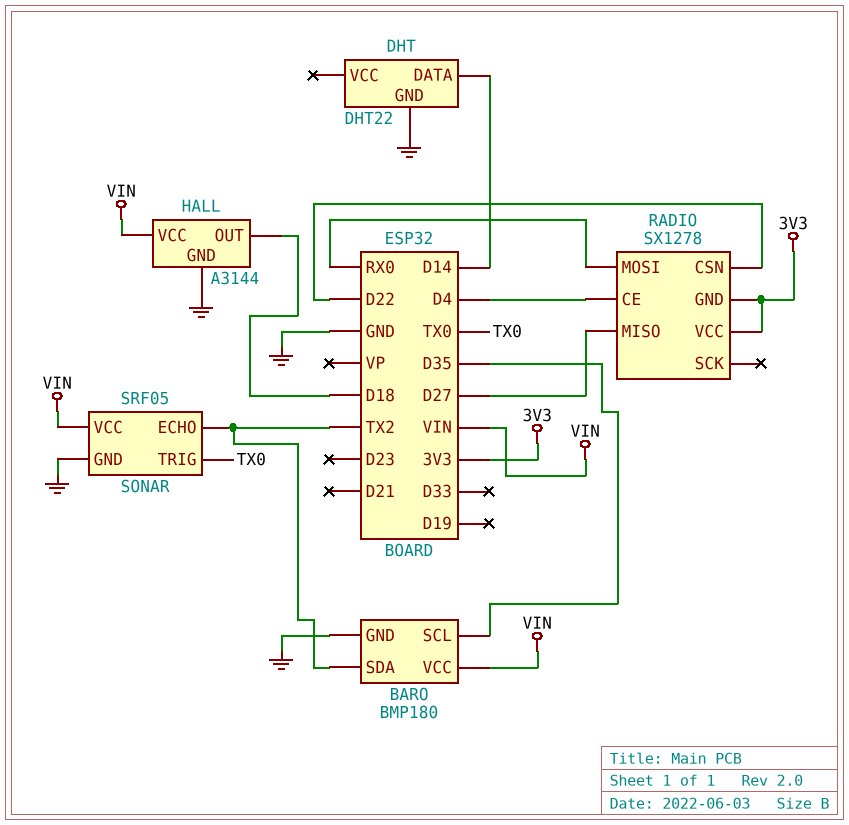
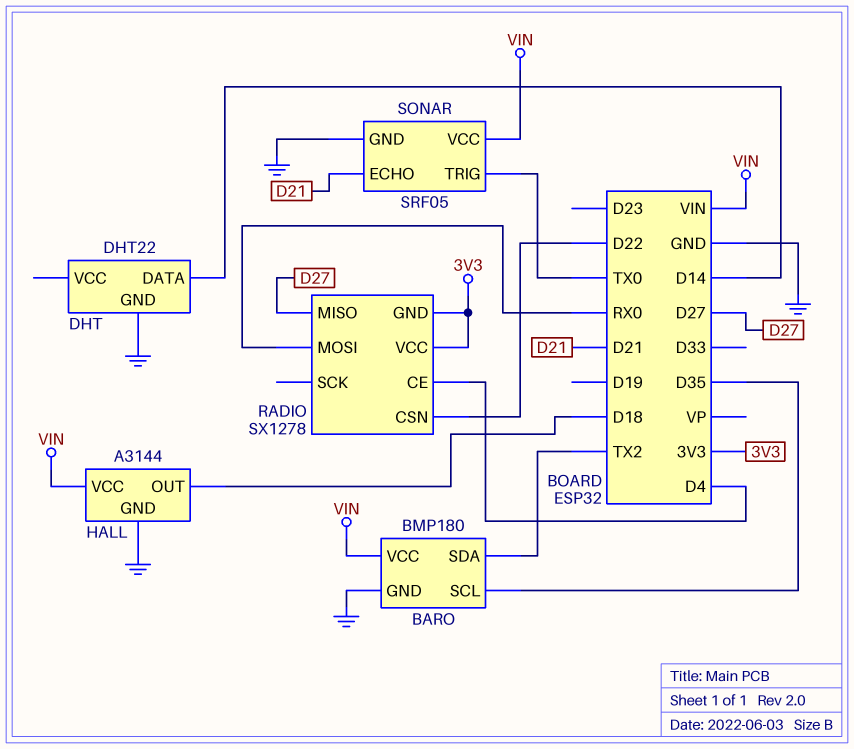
SONAR pin ECHO: TX2 -> D21

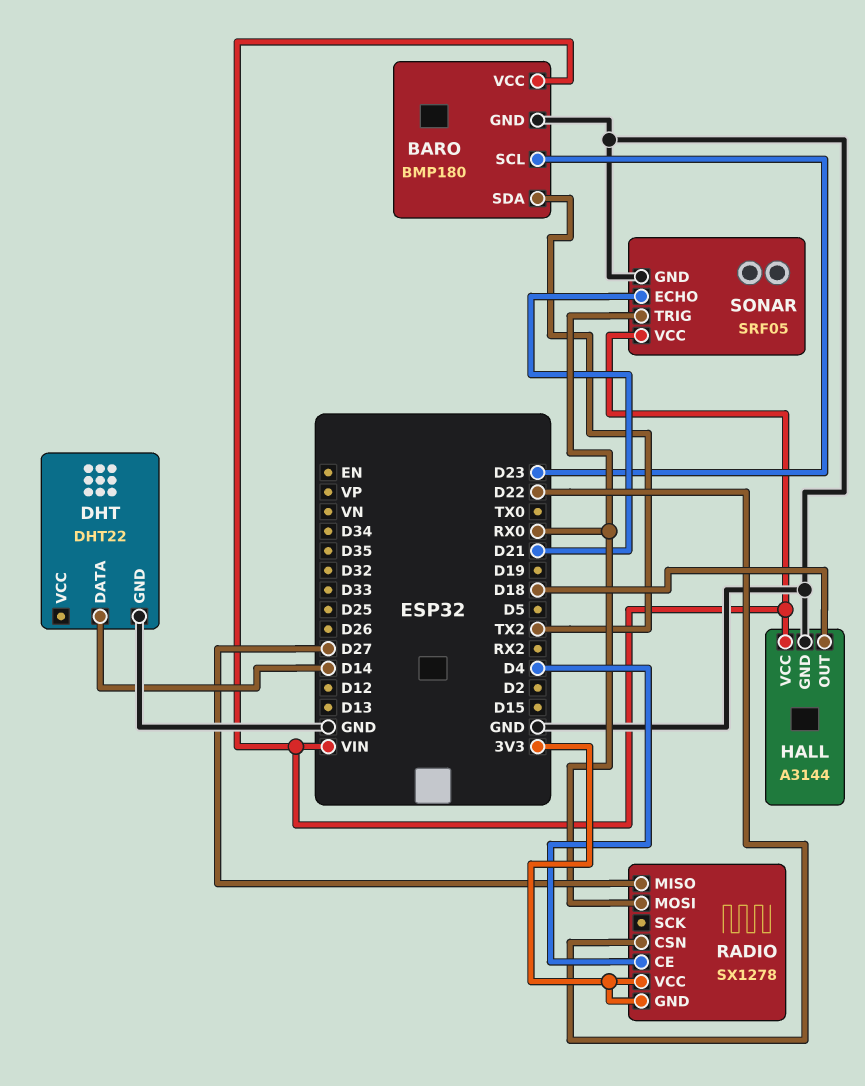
BARO pin SCL: D35 -> D23
SONAR pin TRIG: TX0 -> RX0

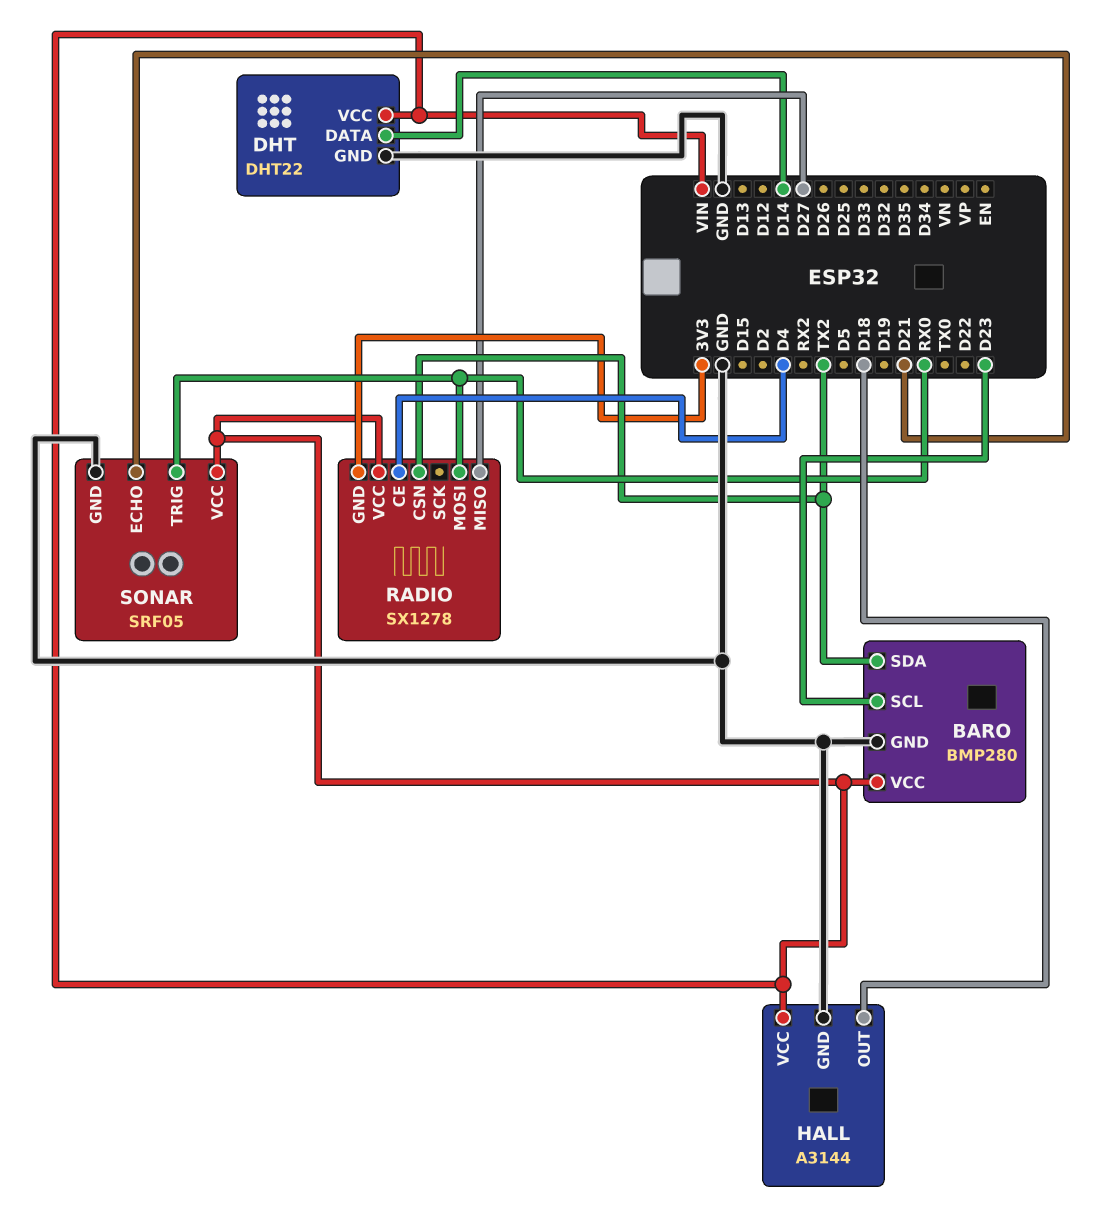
BARO: BMP180 -> BMP280
DHT pin VCC: none -> VIN
RADIO pin CSN: D22 -> TX2
RADIO pin VCC: 3V3 -> VIN

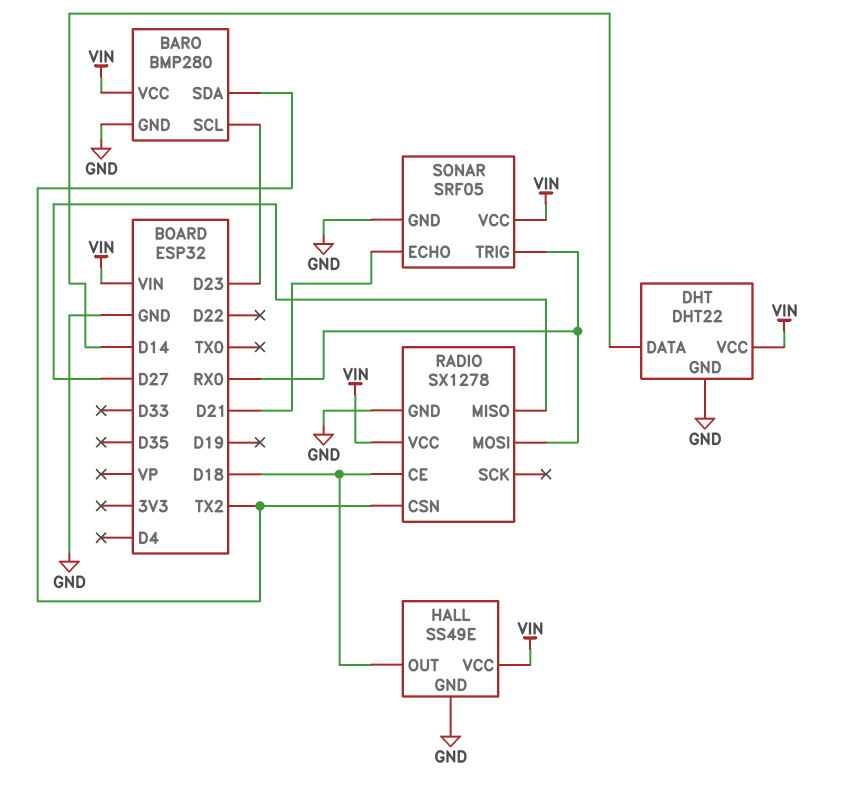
HALL: A3144 -> SS49E
RADIO pin CE: D4 -> D18
RADIO pin GND: 3V3 -> GND

